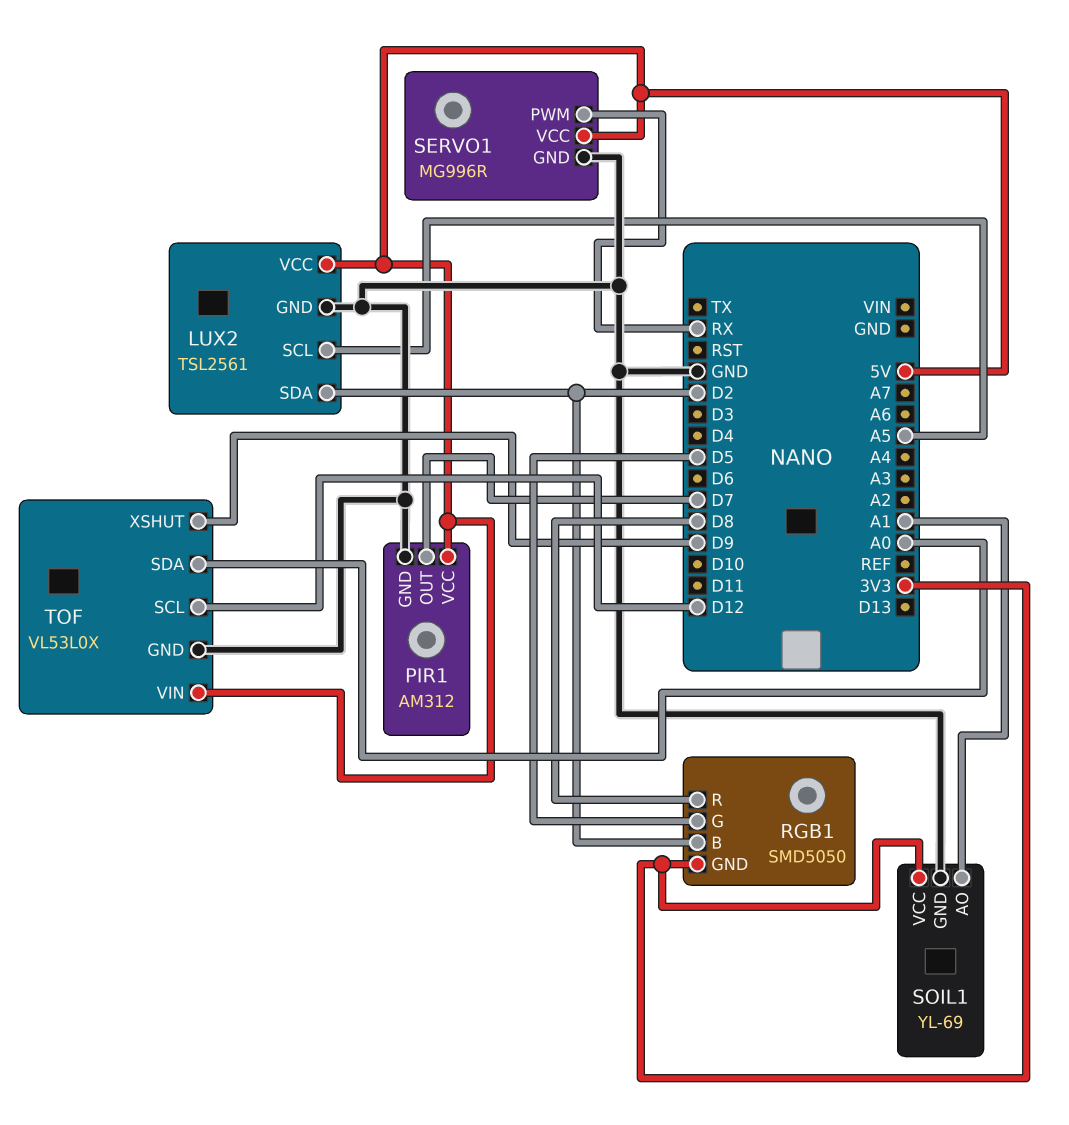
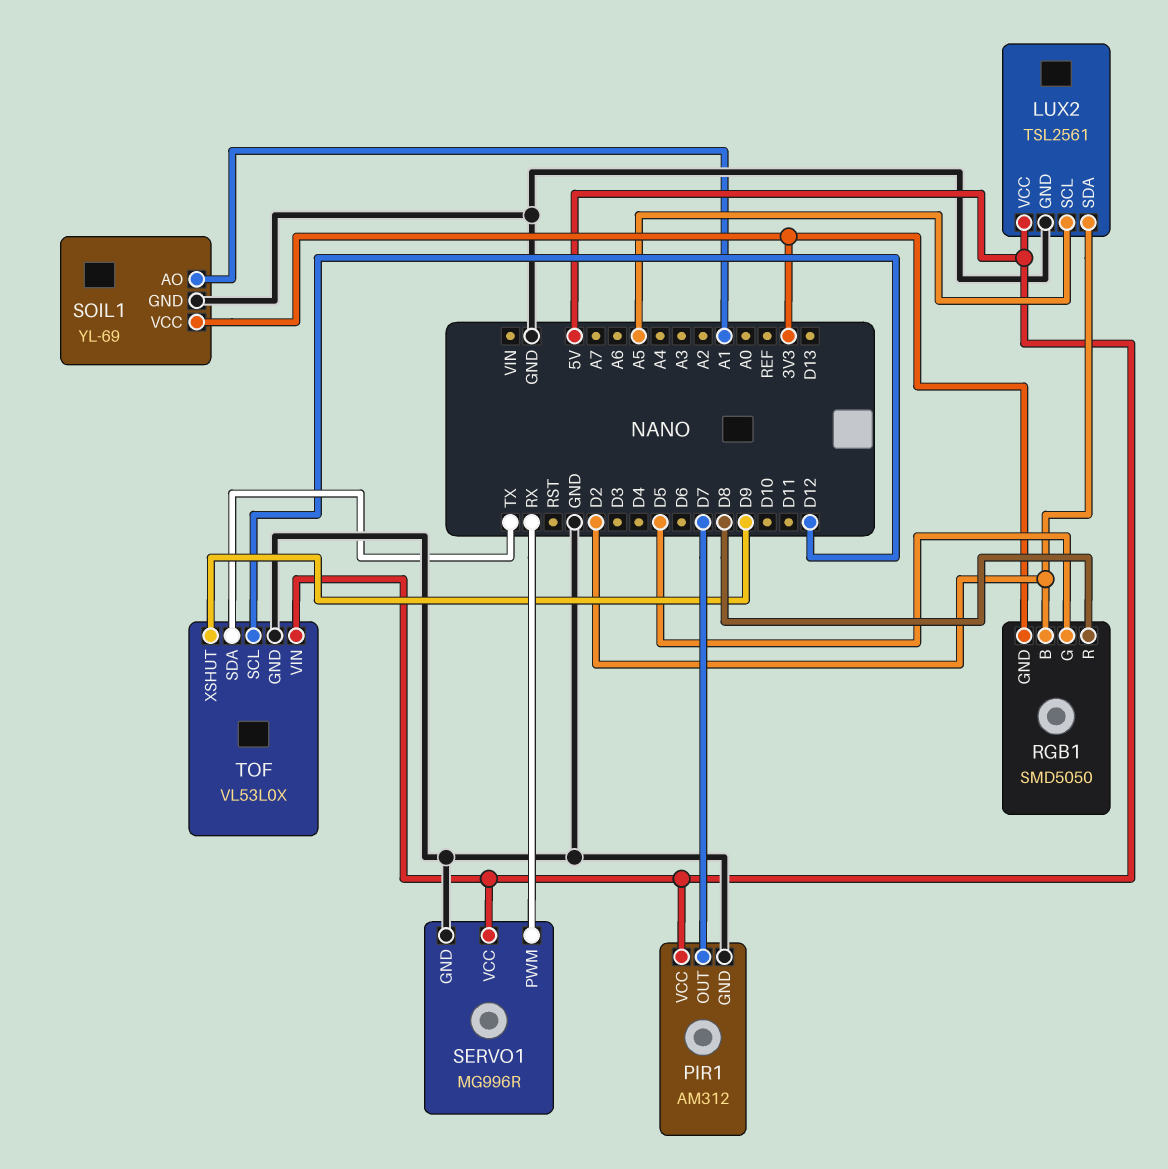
TOF pin SDA: A0 -> TX

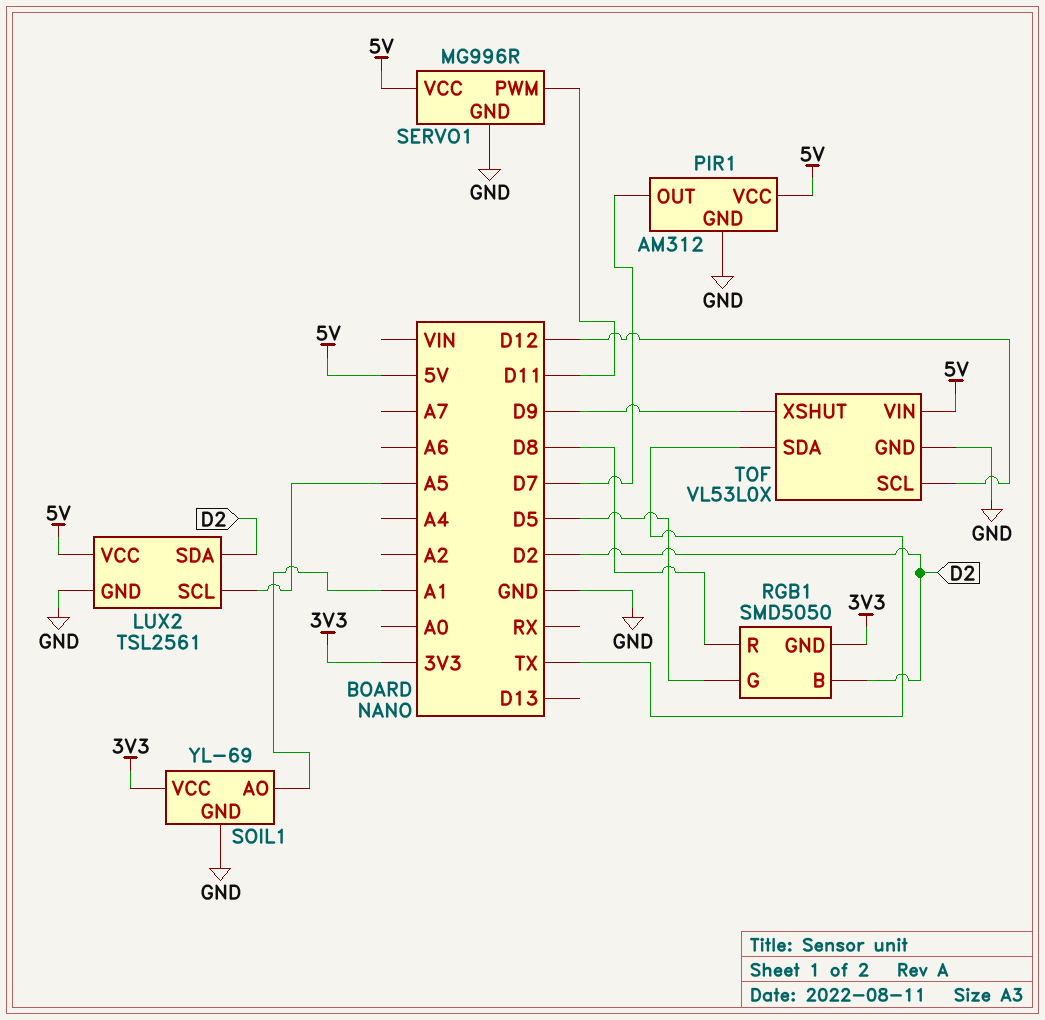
SERVO1 pin PWM: RX -> D11

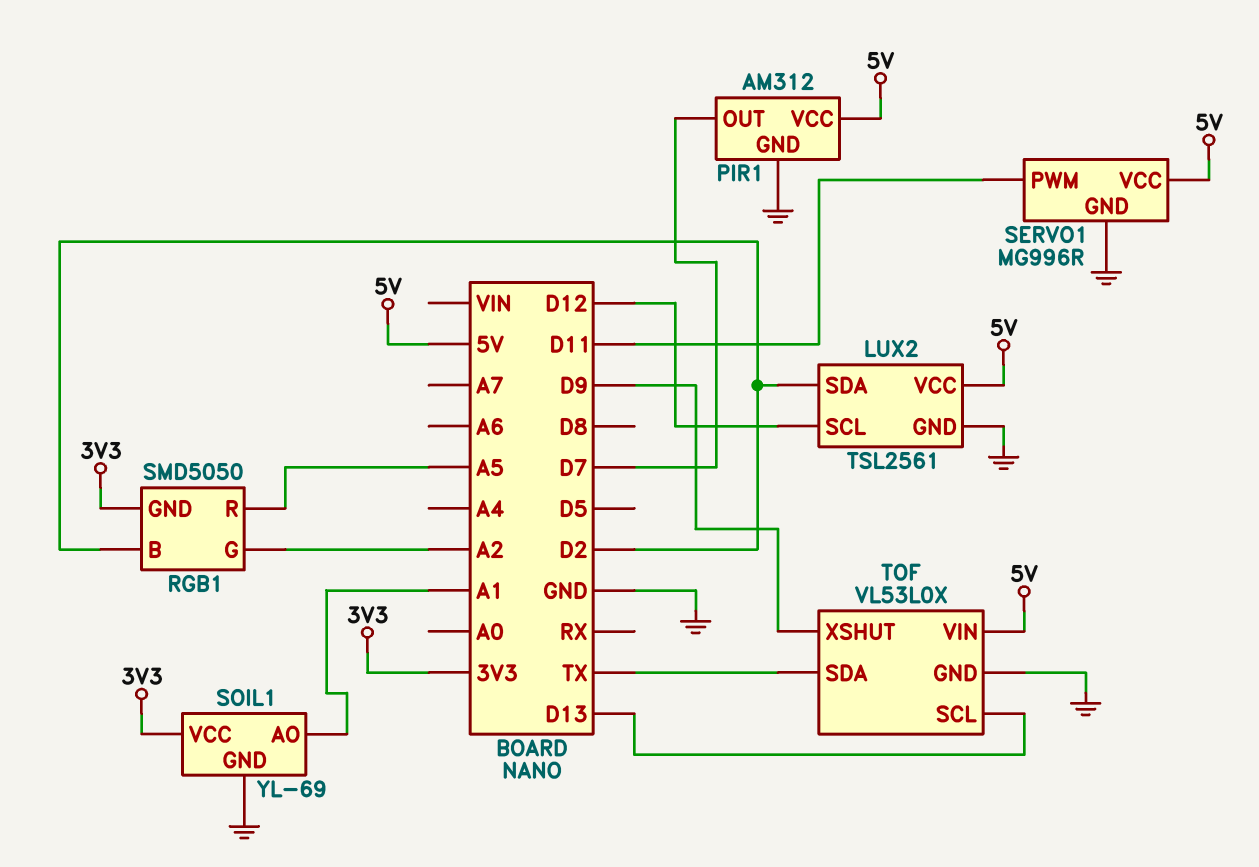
LUX2 pin SCL: A5 -> D12
RGB1 pin G: D5 -> A2
RGB1 pin R: D8 -> A5
TOF pin SCL: D12 -> D13

